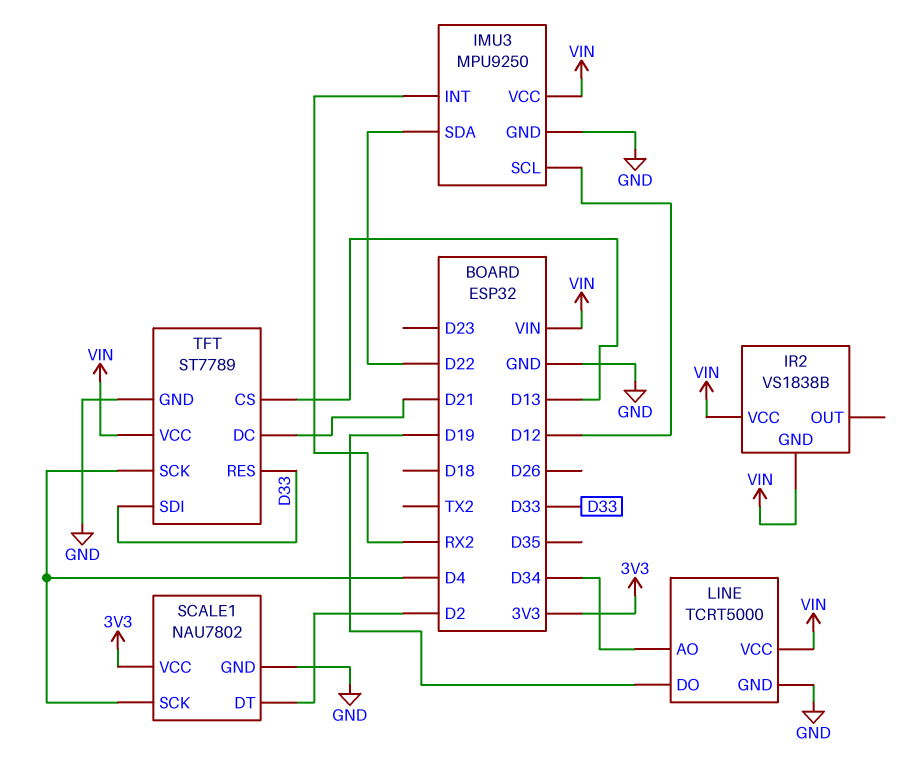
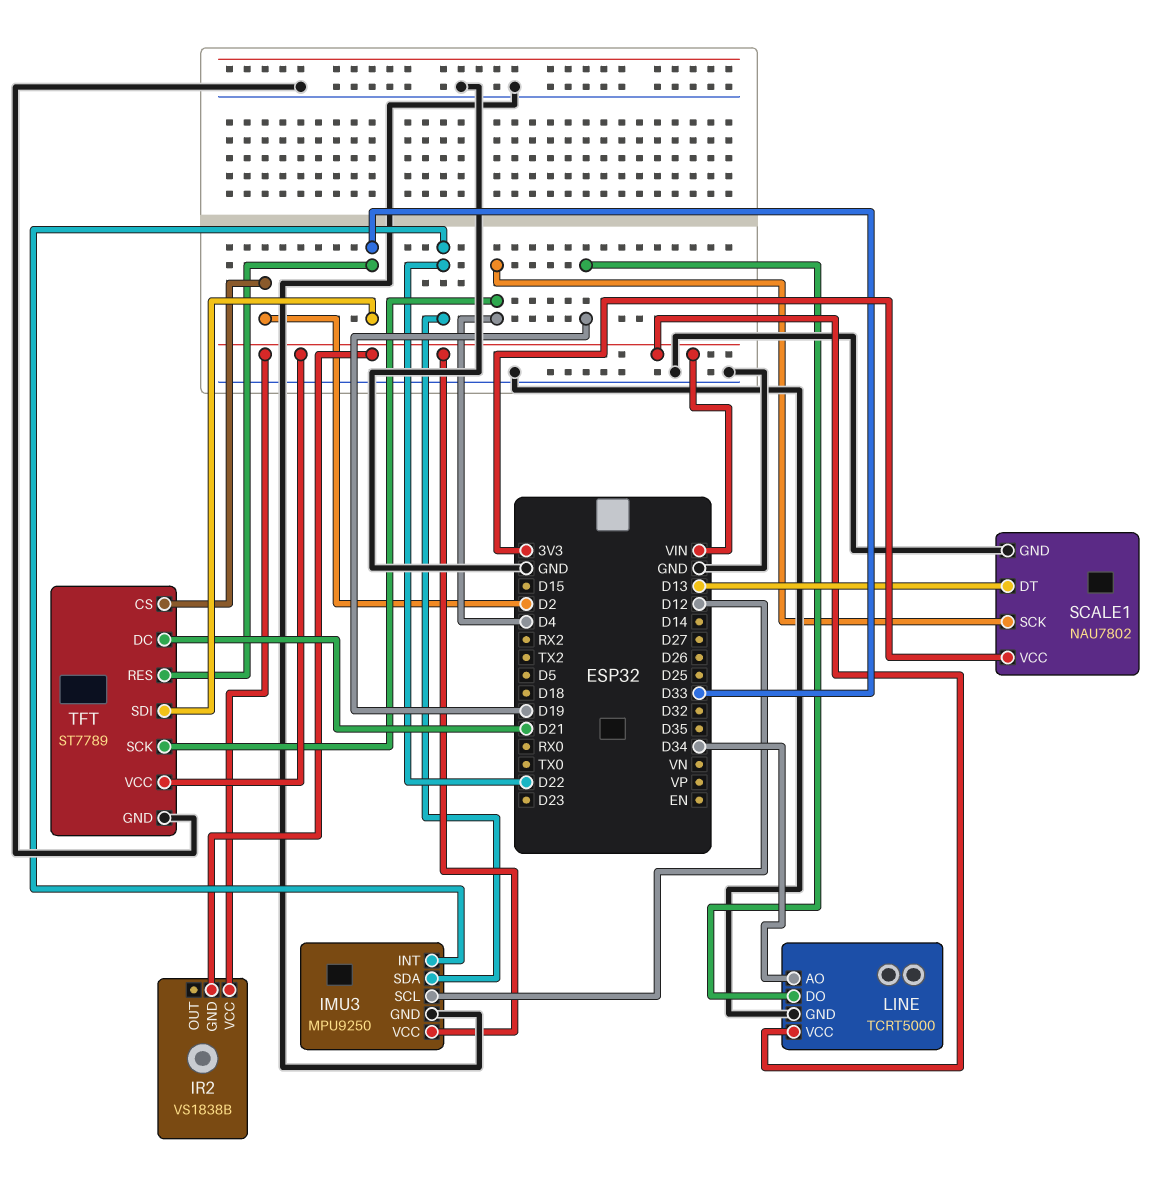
IMU3 pin INT: RX2 -> D22
SCALE1 pin DT: D2 -> D13
TFT pin CS: D13 -> D2

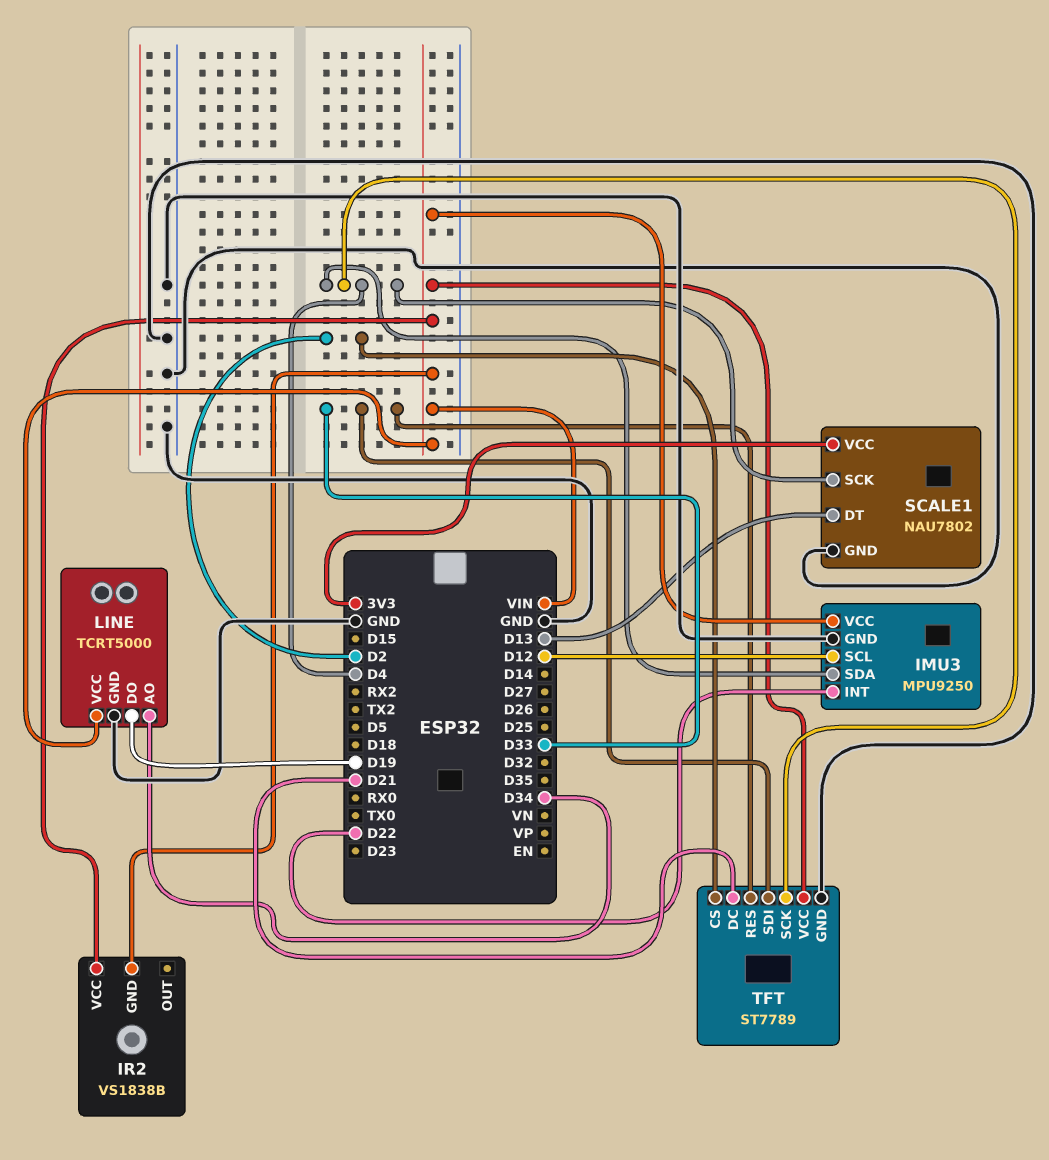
IMU3 pin SDA: D22 -> D4

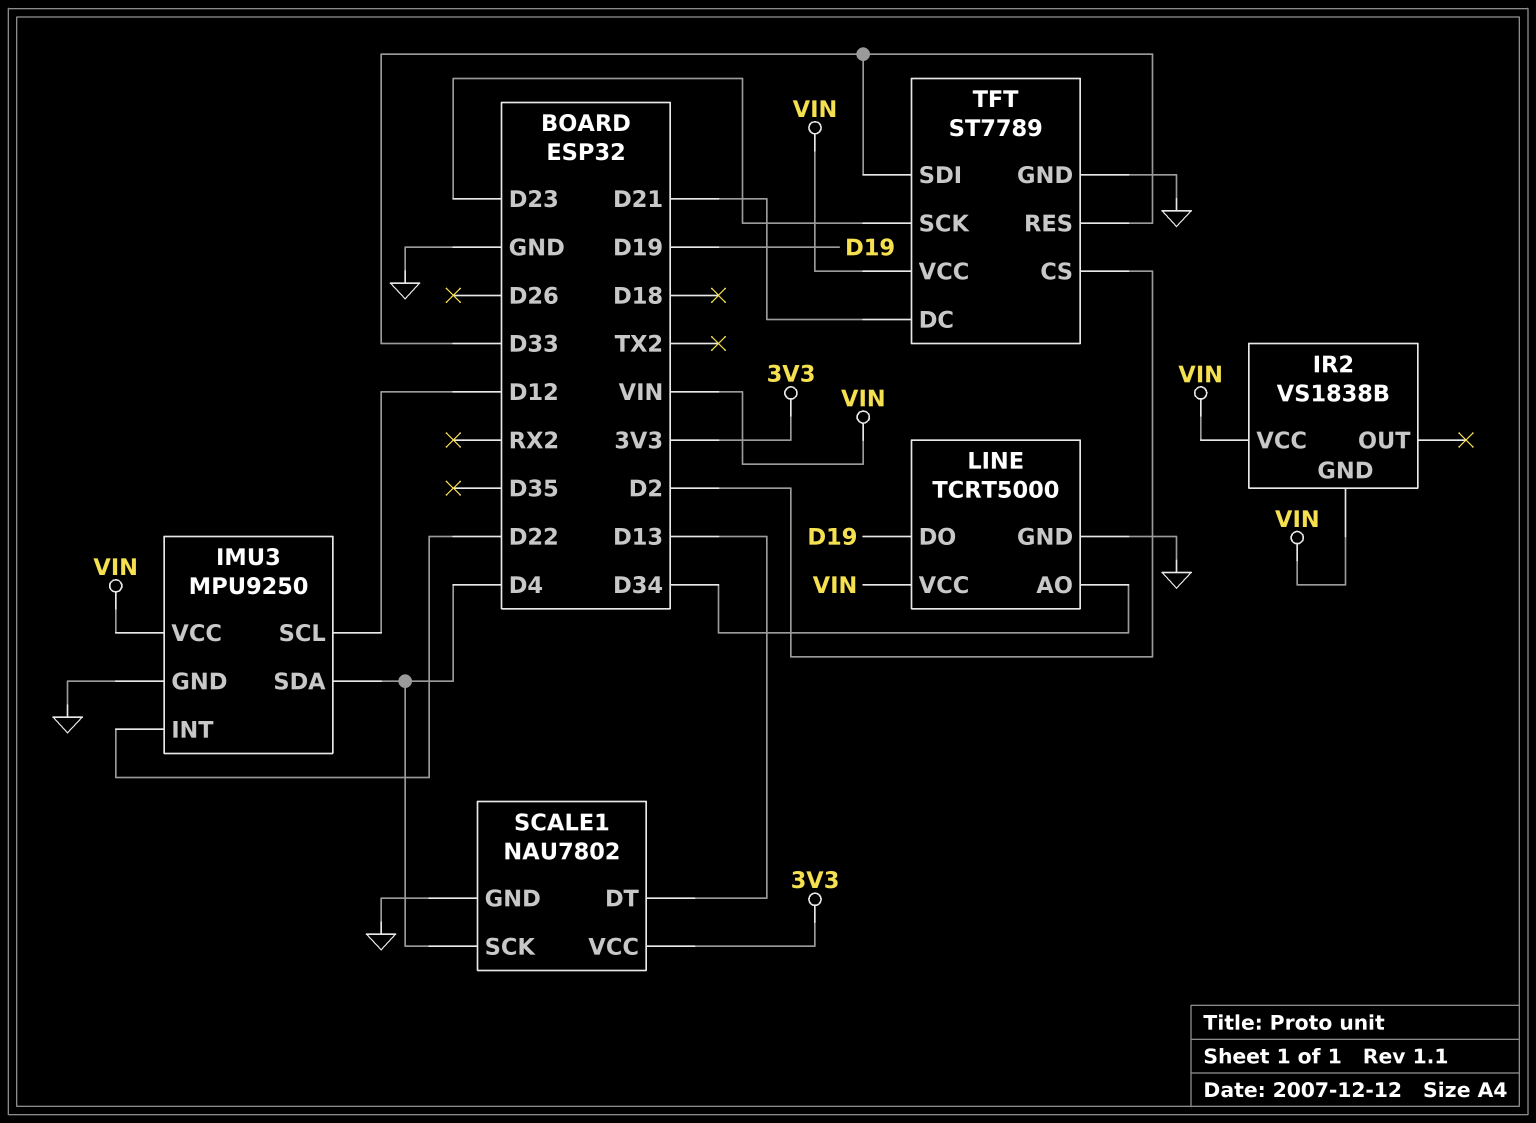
TFT pin SCK: D4 -> D23

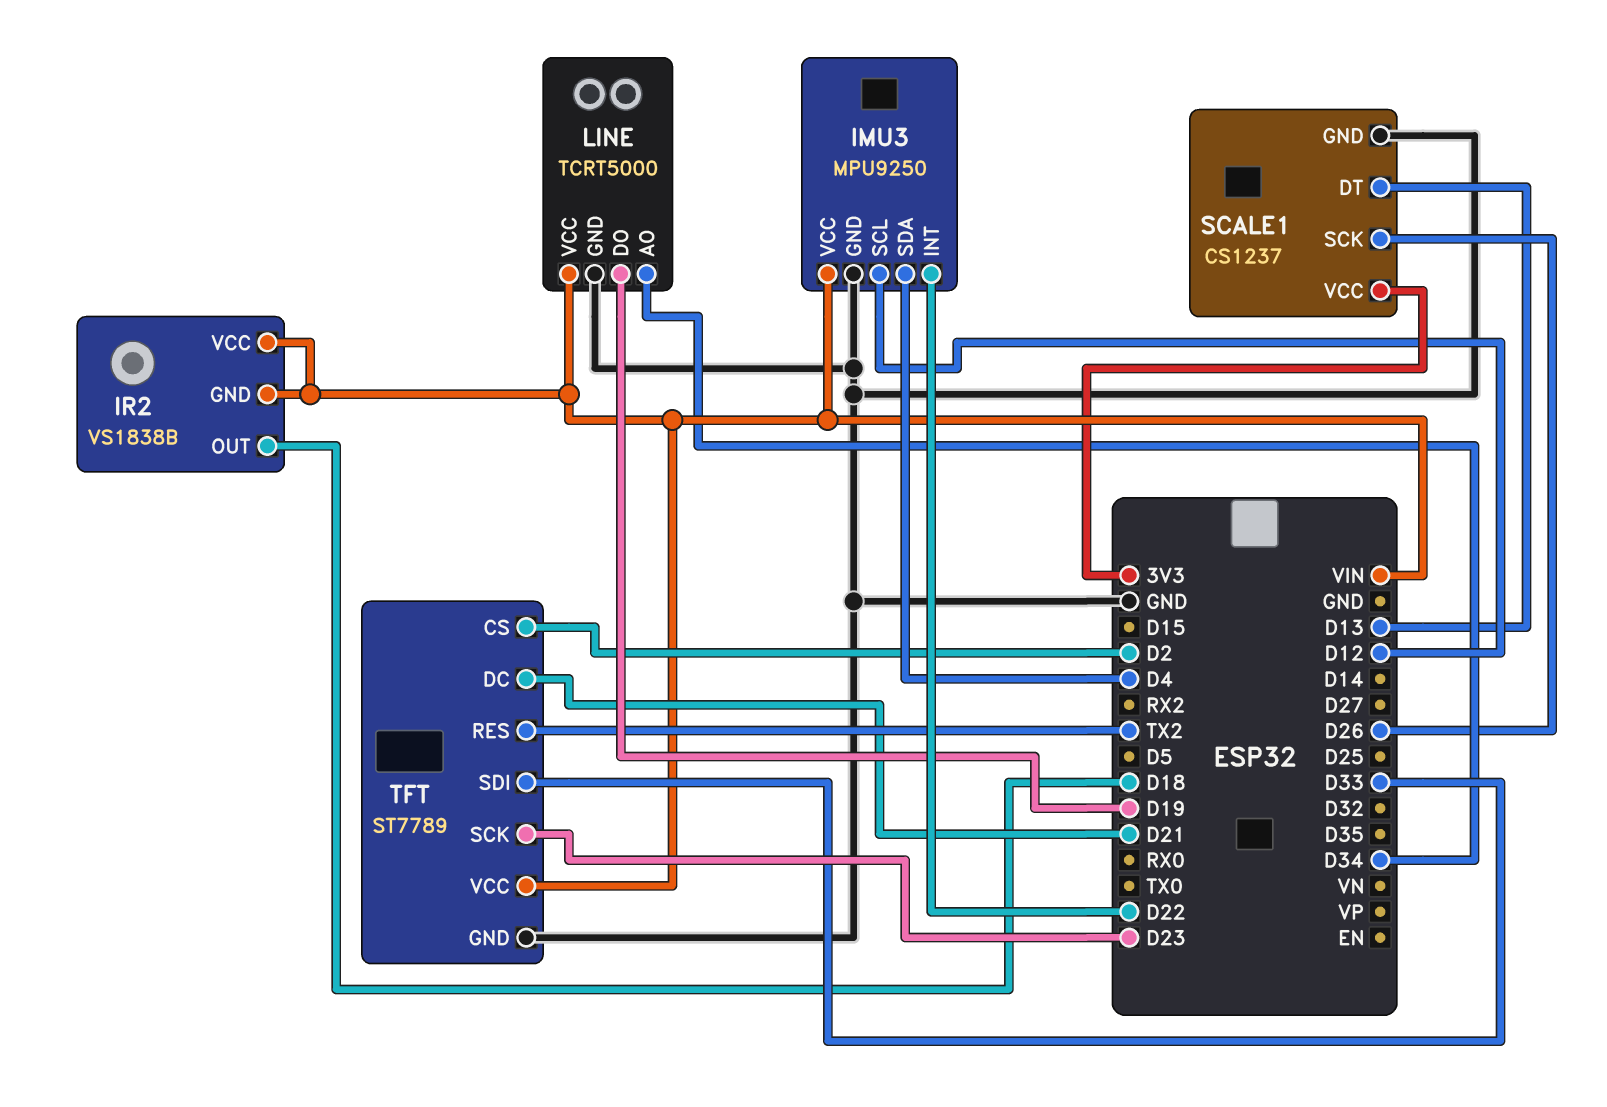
IR2 pin OUT: none -> D18
SCALE1: NAU7802 -> CS1237
SCALE1 pin SCK: D4 -> D26
TFT pin RES: D33 -> TX2

